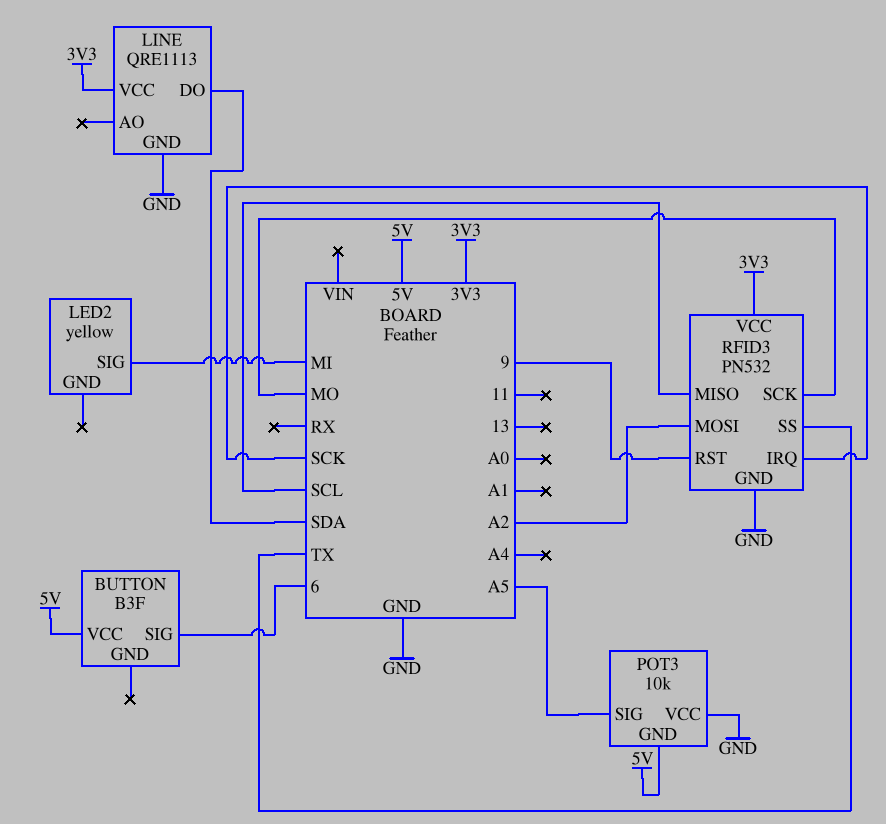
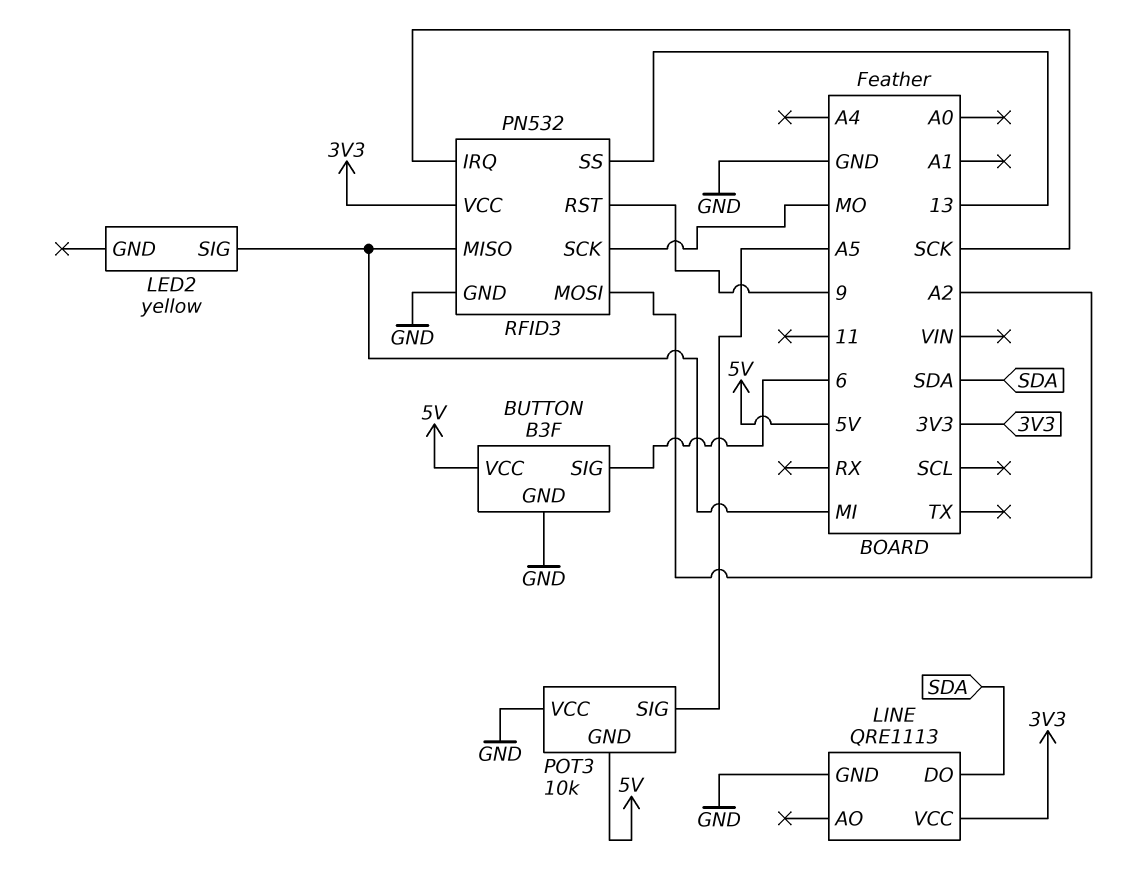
BUTTON pin GND: none -> GND
RFID3 pin MISO: SCL -> MI
RFID3 pin SS: TX -> 13

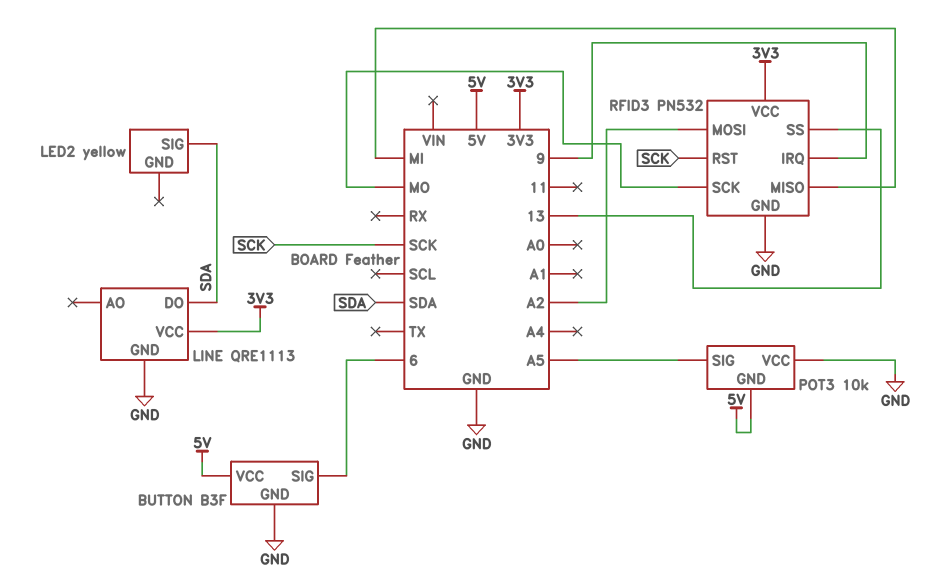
LED2 pin SIG: MI -> SDA
RFID3 pin IRQ: SCK -> 9
RFID3 pin RST: 9 -> SCK

